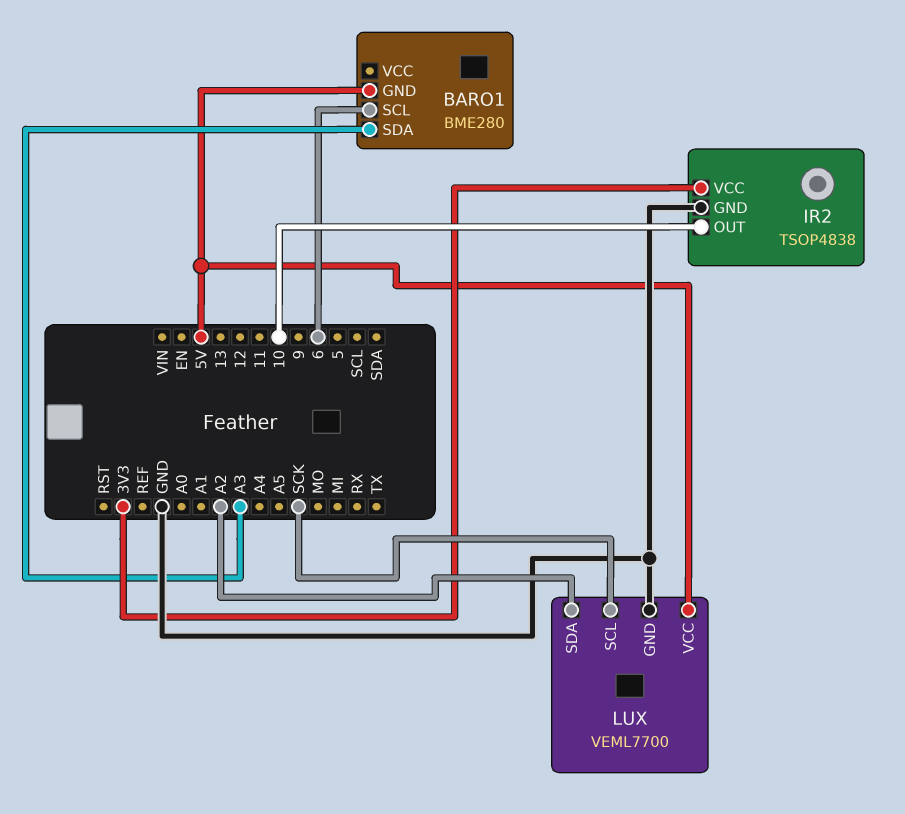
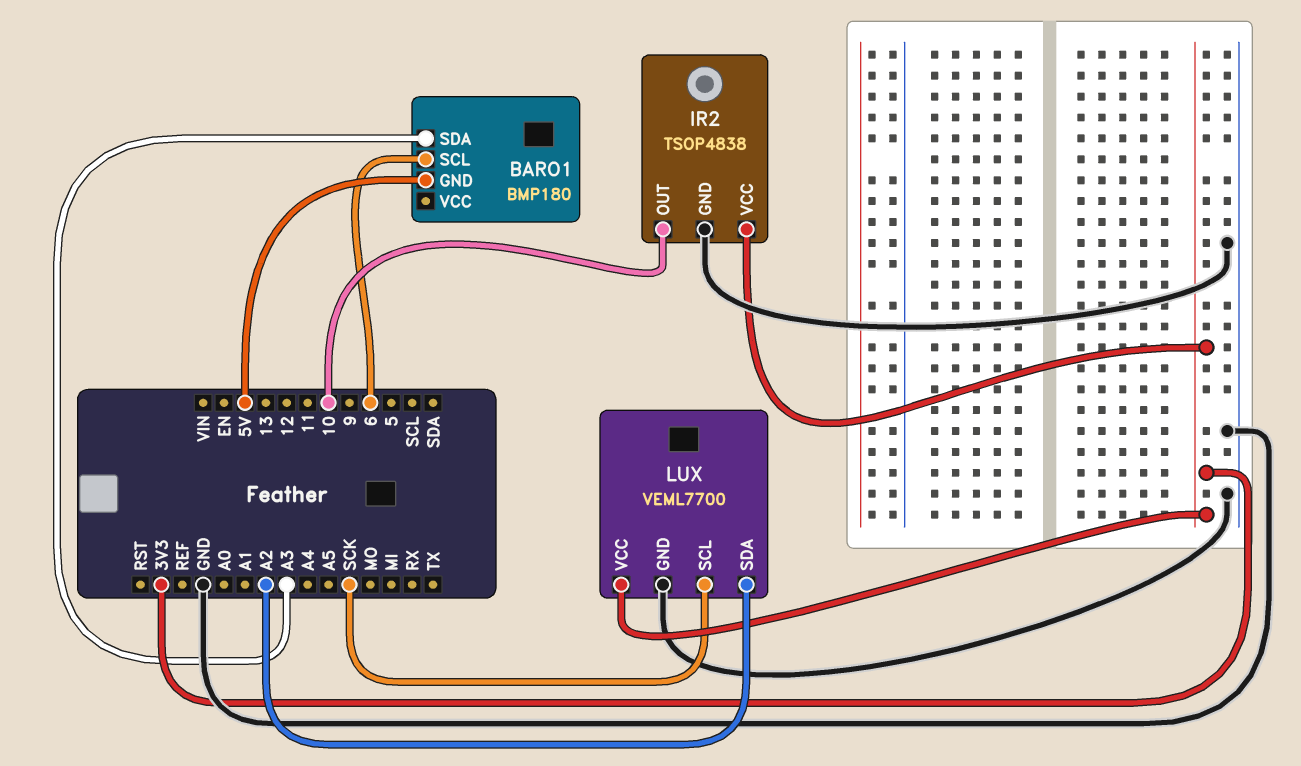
BARO1: BME280 -> BMP180
LUX pin VCC: 5V -> 3V3

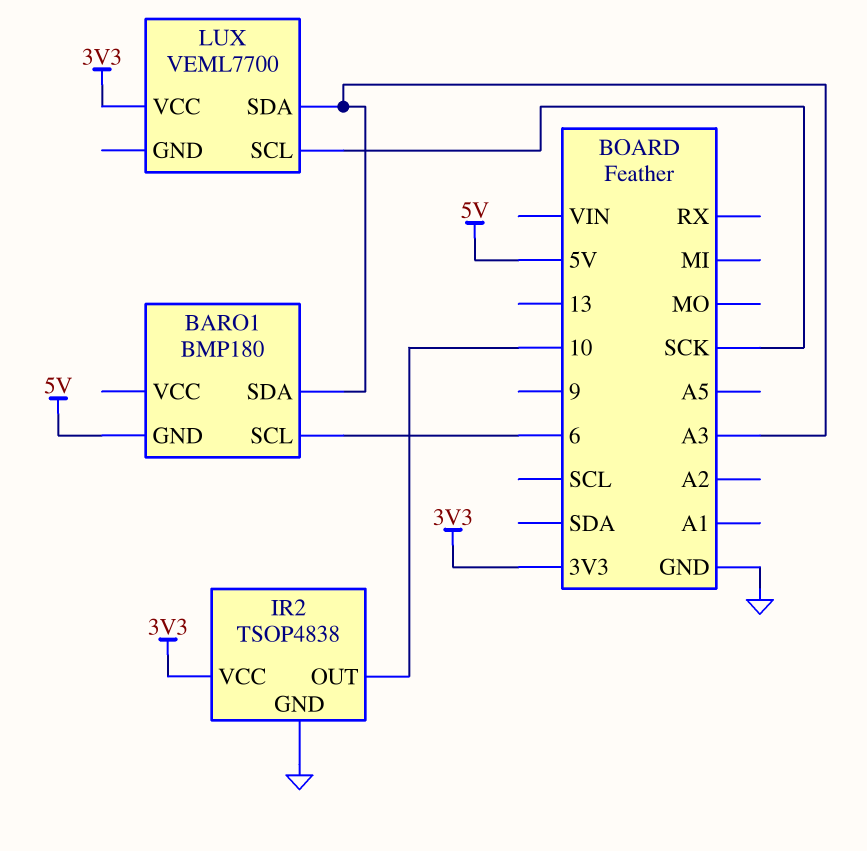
LUX pin GND: GND -> none
LUX pin SDA: A2 -> A3

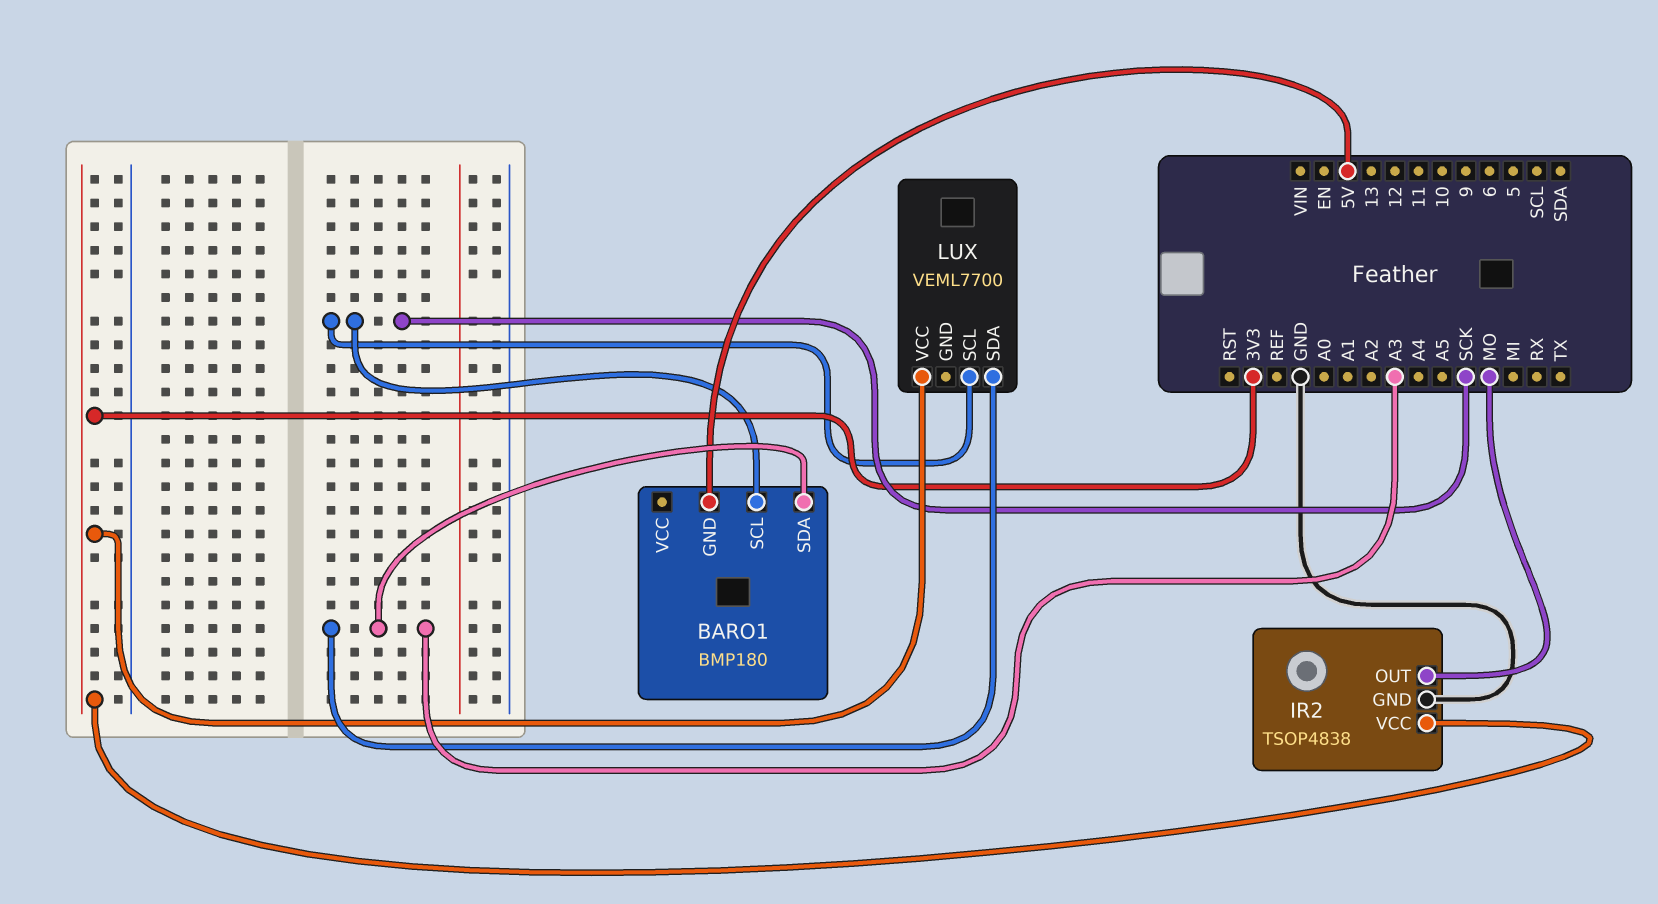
BARO1 pin SCL: 6 -> SCK
IR2 pin OUT: 10 -> MO

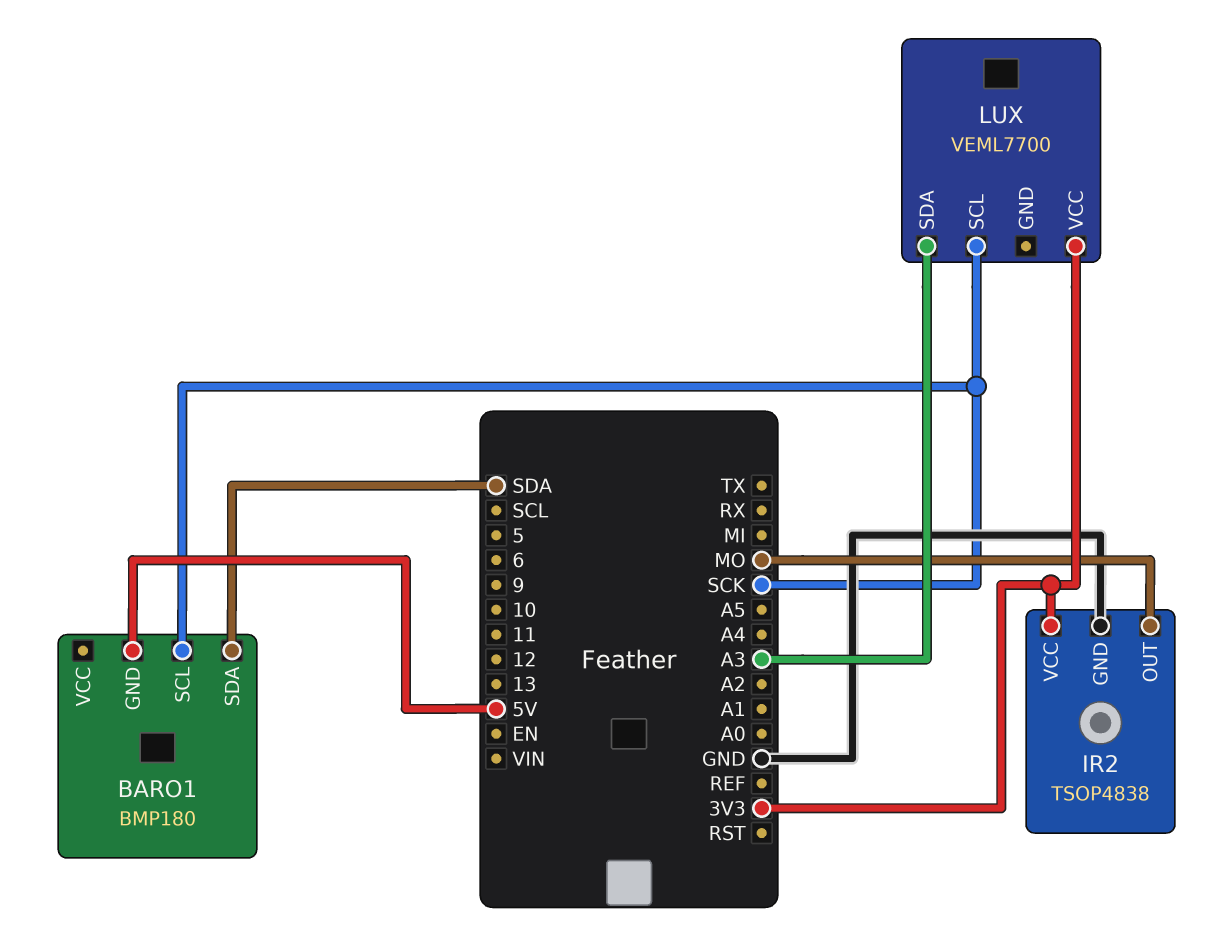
BARO1 pin SDA: A3 -> SDA

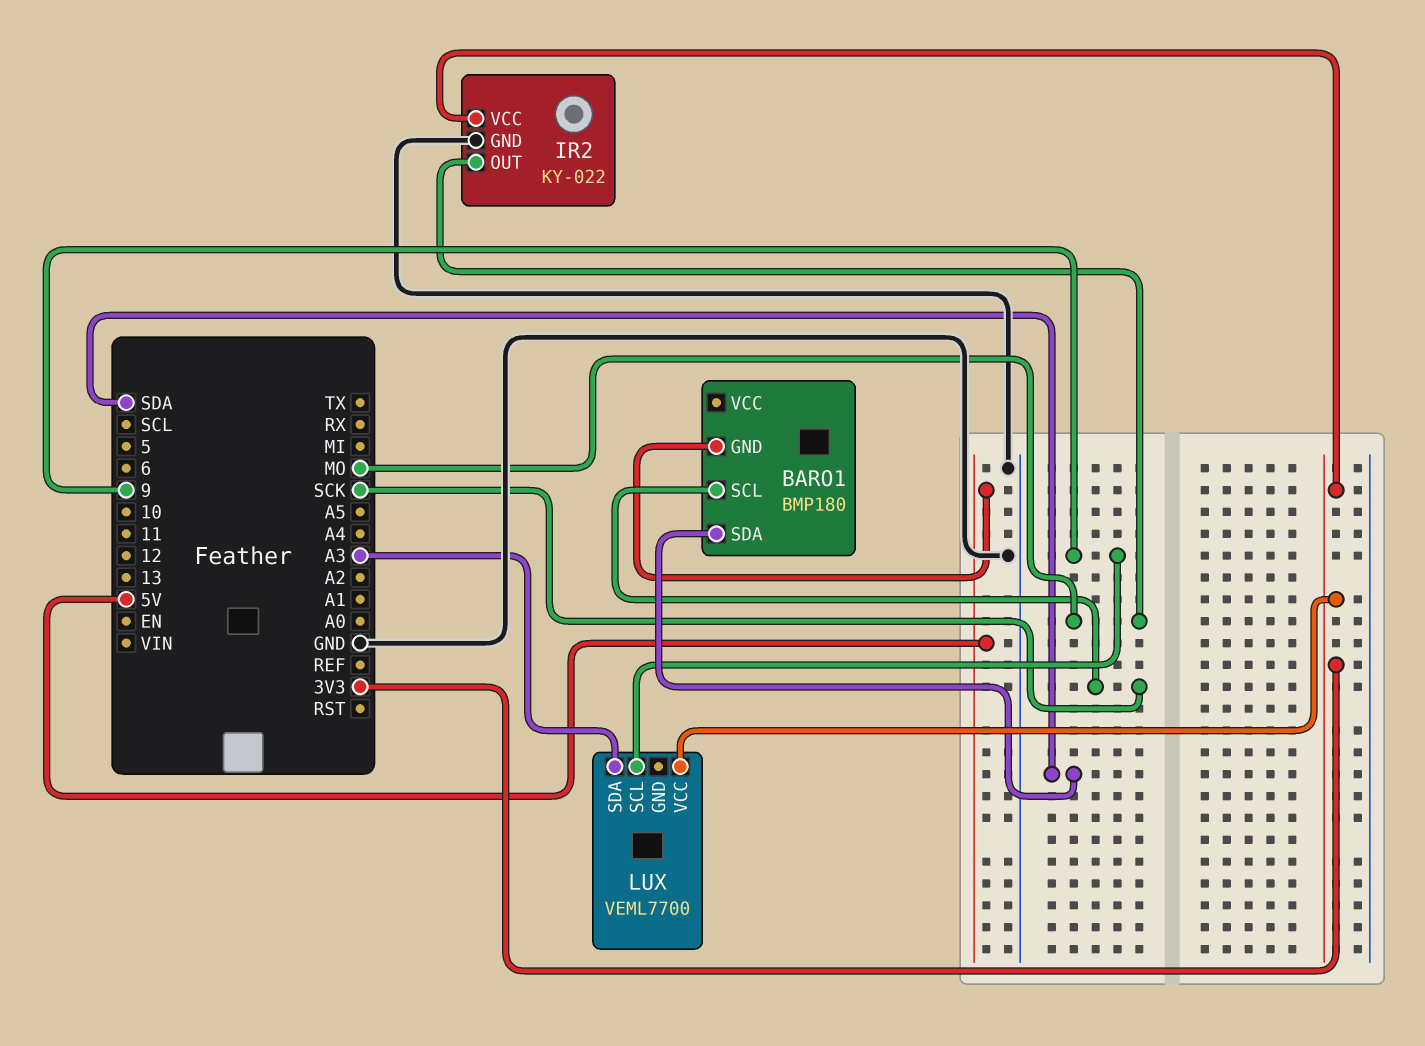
IR2: TSOP4838 -> KY-022
LUX pin SCL: SCK -> 9

